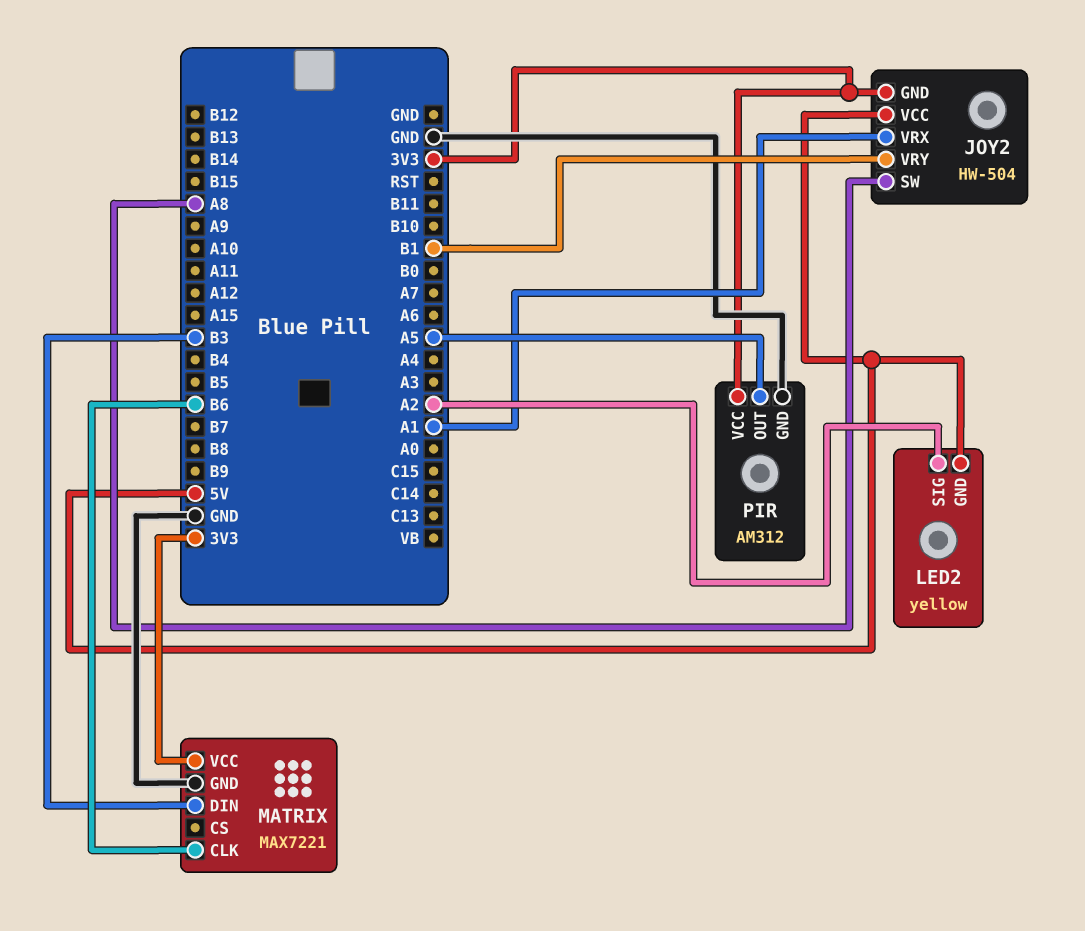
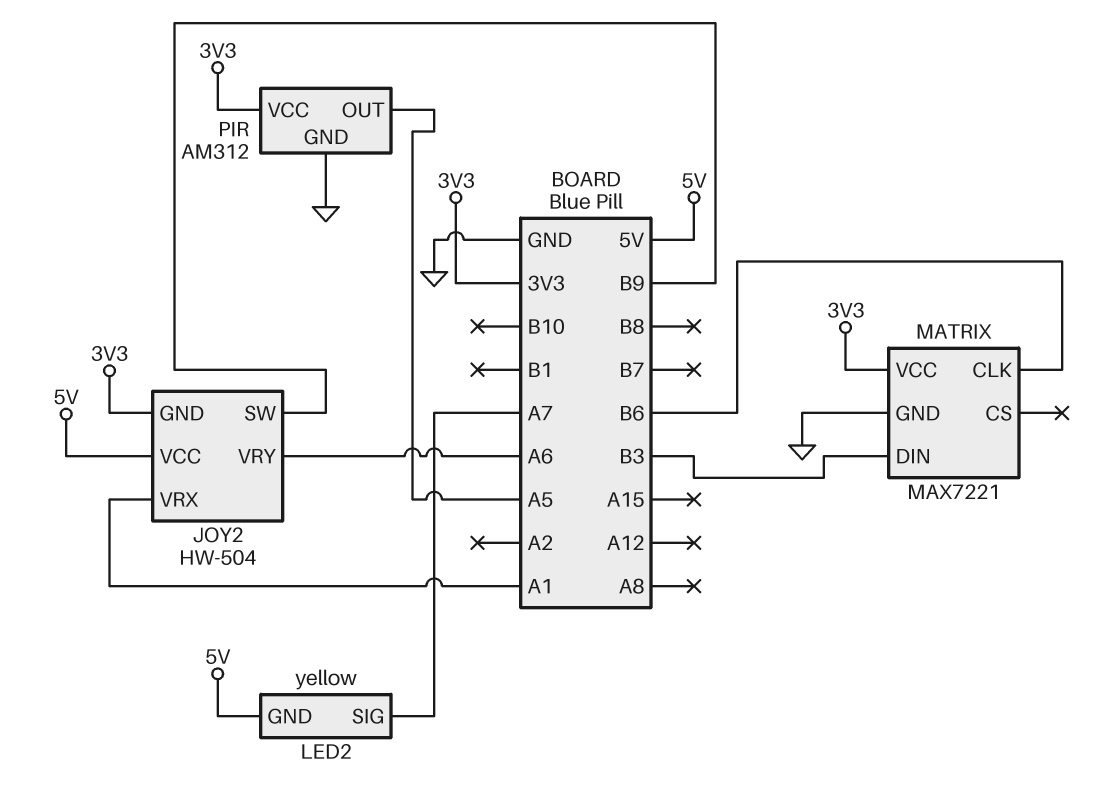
JOY2 pin SW: A8 -> B9
JOY2 pin VRY: B1 -> A6
LED2 pin SIG: A2 -> A7

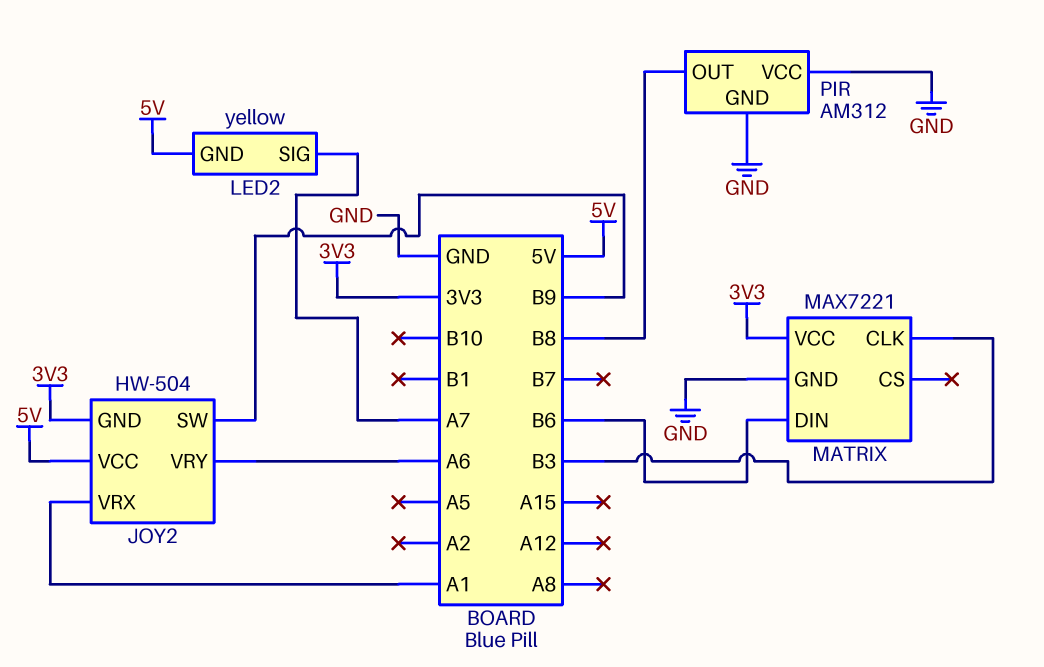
MATRIX pin CLK: B6 -> B3
MATRIX pin DIN: B3 -> B6
PIR pin OUT: A5 -> B8
PIR pin VCC: 3V3 -> GND

